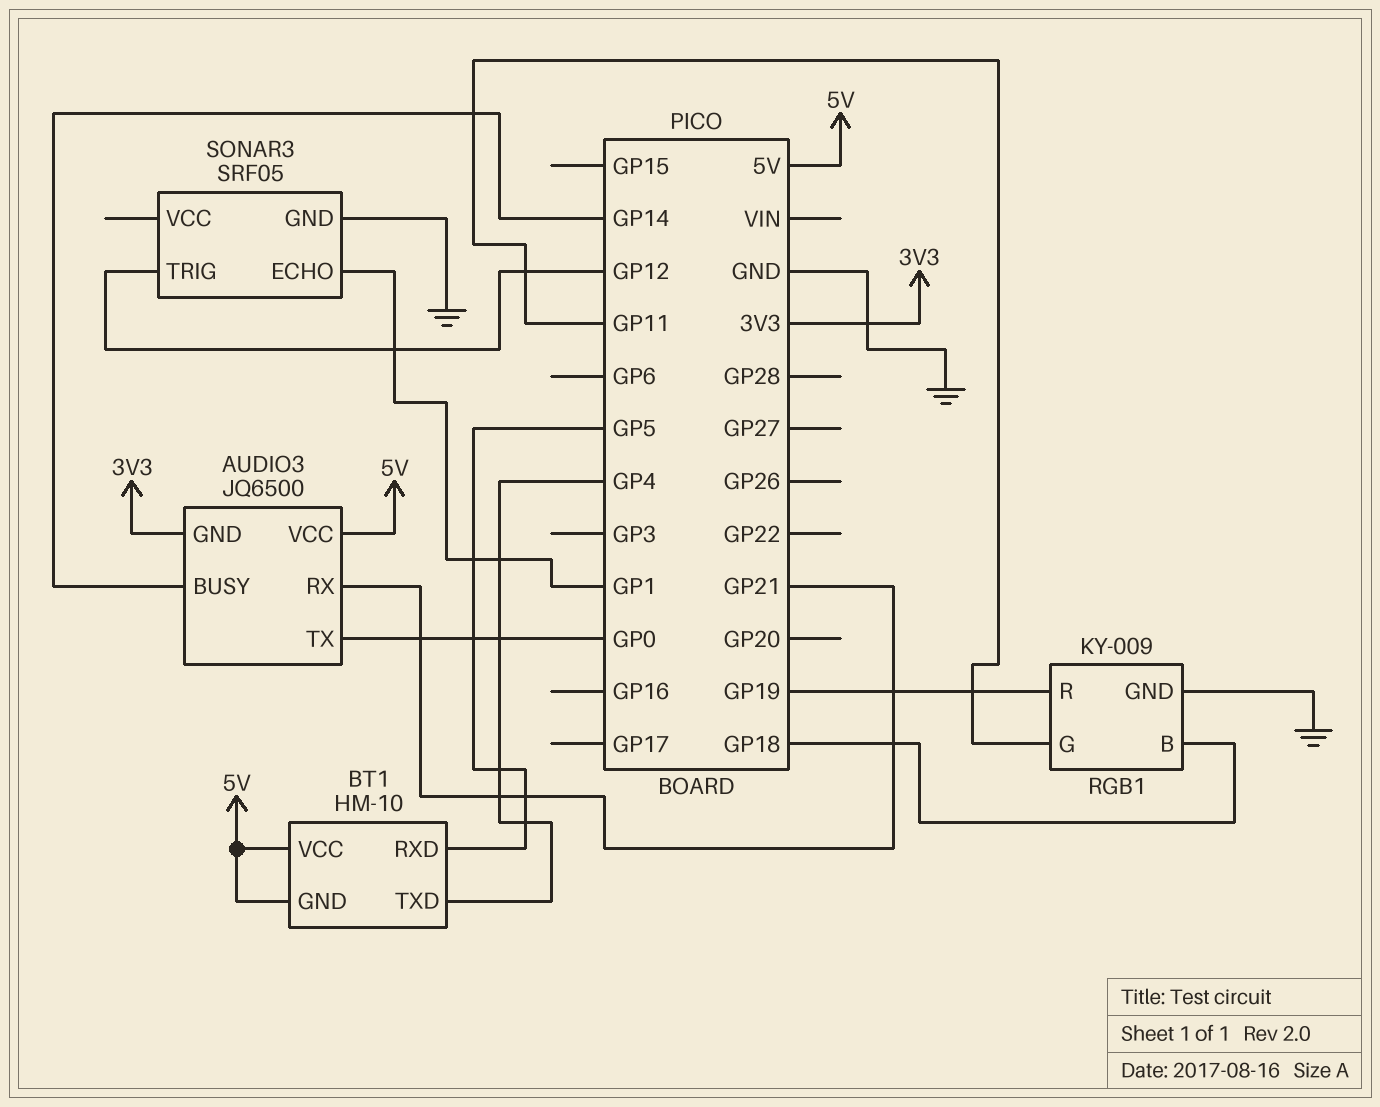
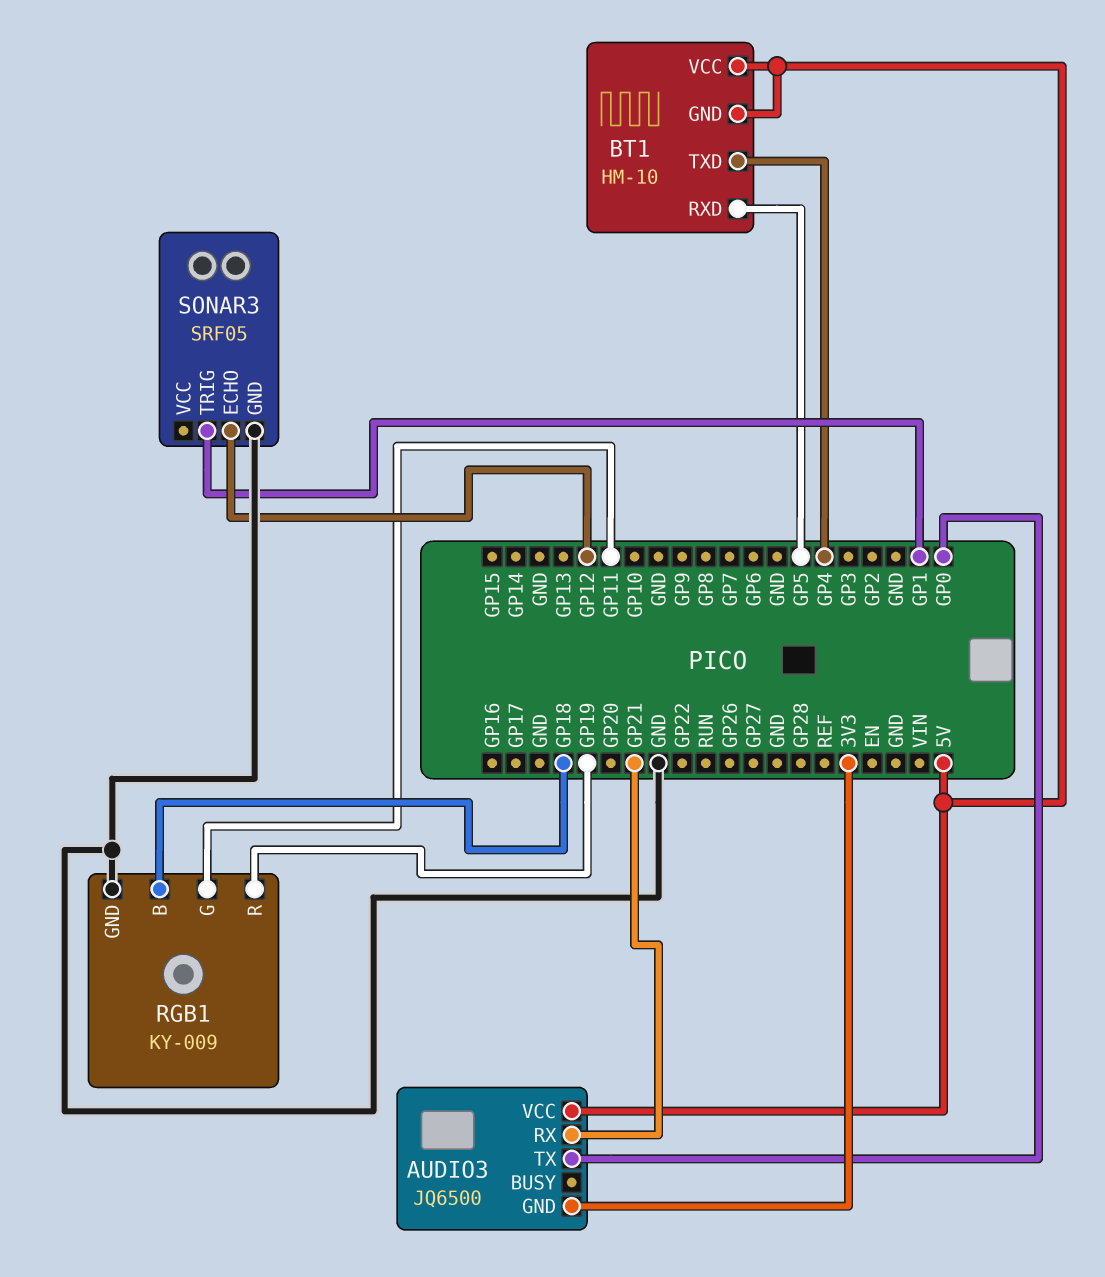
AUDIO3 pin BUSY: GP14 -> none
SONAR3 pin ECHO: GP1 -> GP12
SONAR3 pin TRIG: GP12 -> GP1

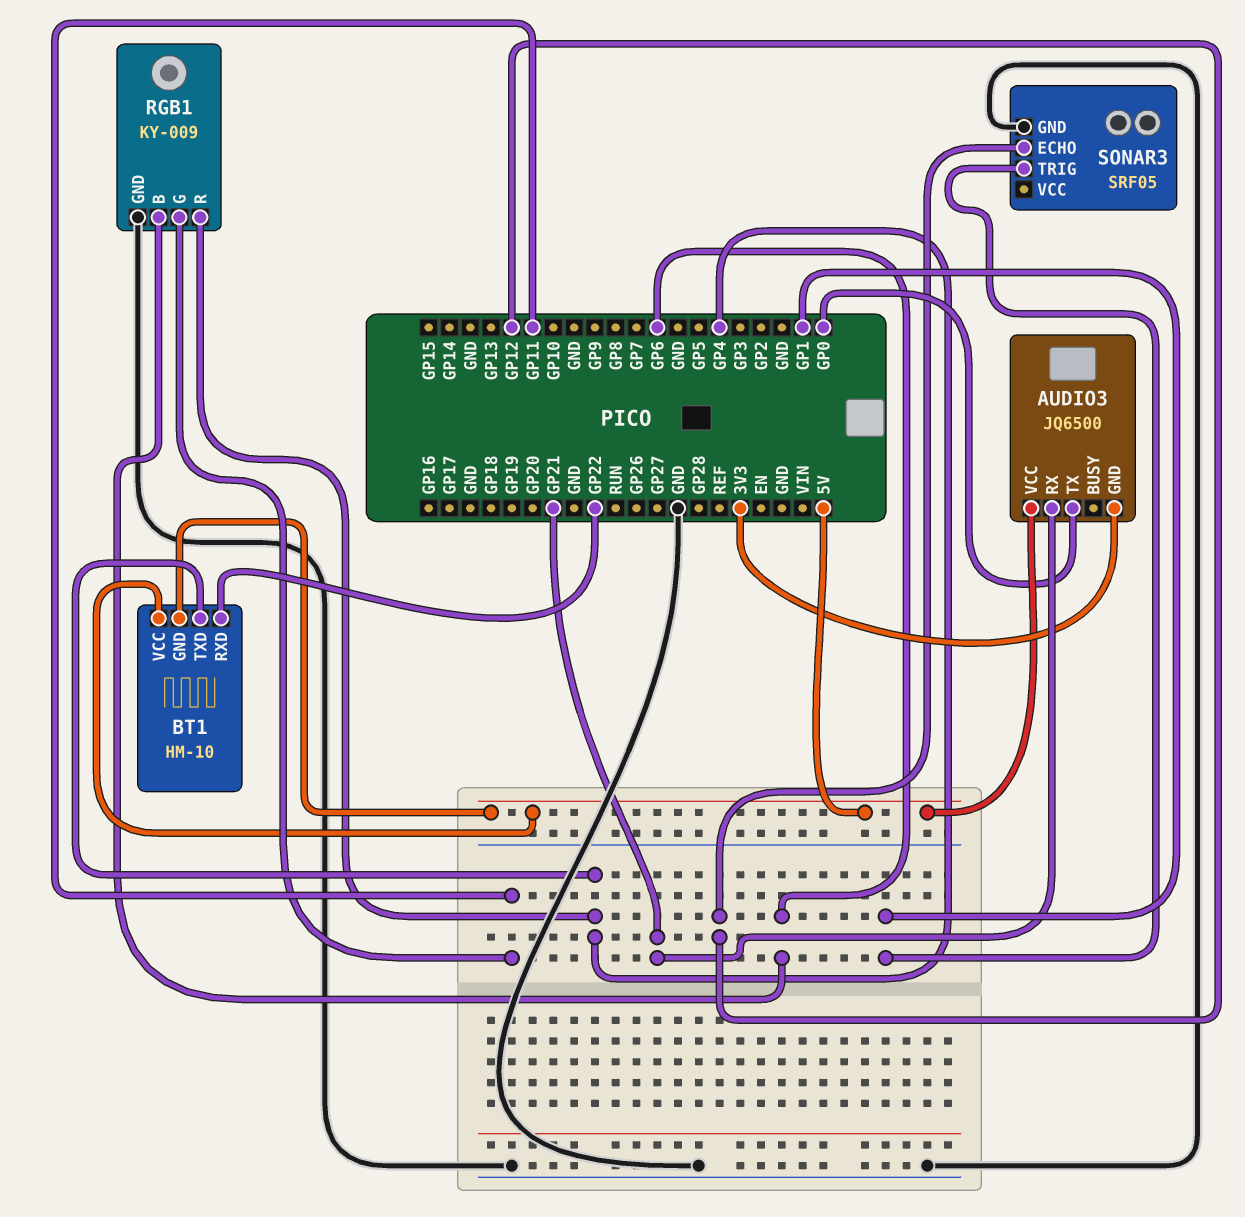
BT1 pin RXD: GP5 -> GP22
RGB1 pin B: GP18 -> GP6
RGB1 pin R: GP19 -> GP4

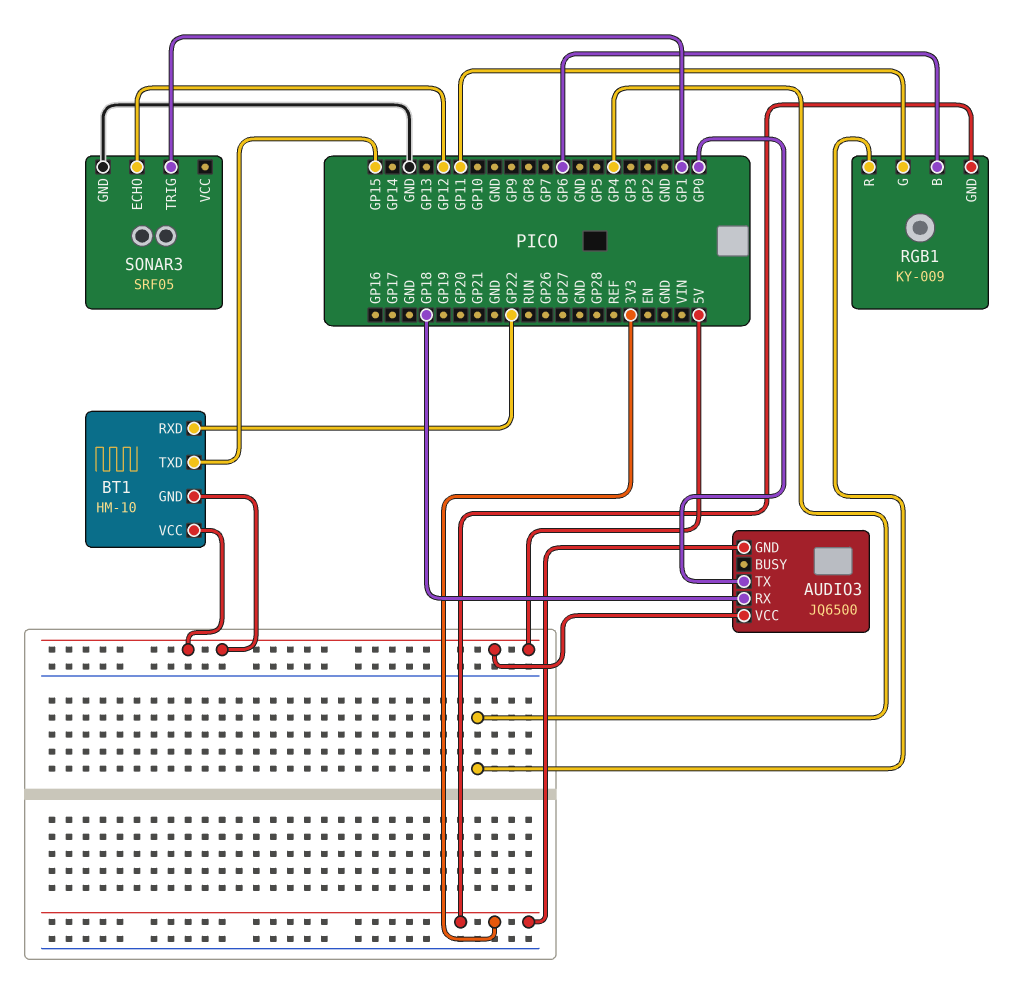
AUDIO3 pin RX: GP21 -> GP18
BT1 pin TXD: GP4 -> GP15
RGB1 pin GND: GND -> 3V3

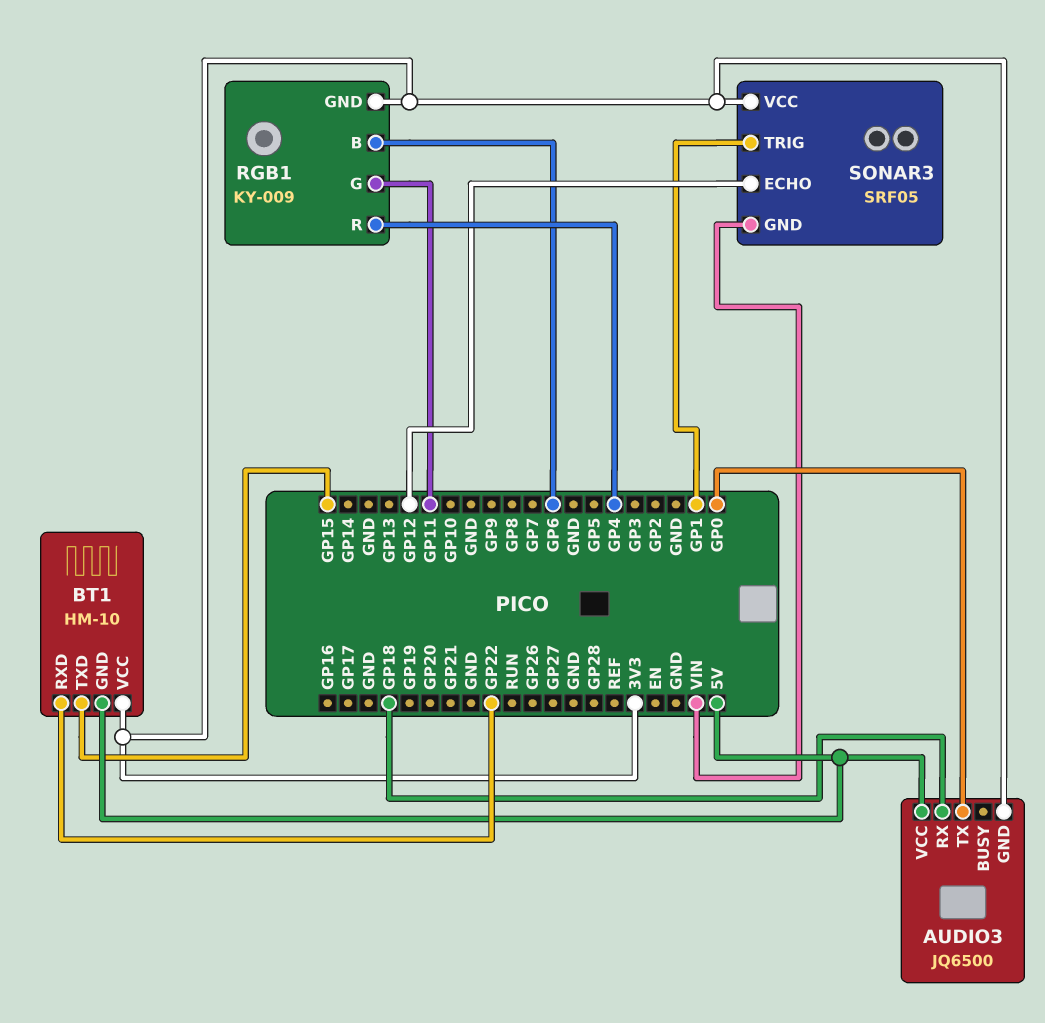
BT1 pin VCC: 5V -> 3V3
SONAR3 pin GND: GND -> VIN
SONAR3 pin VCC: none -> 3V3

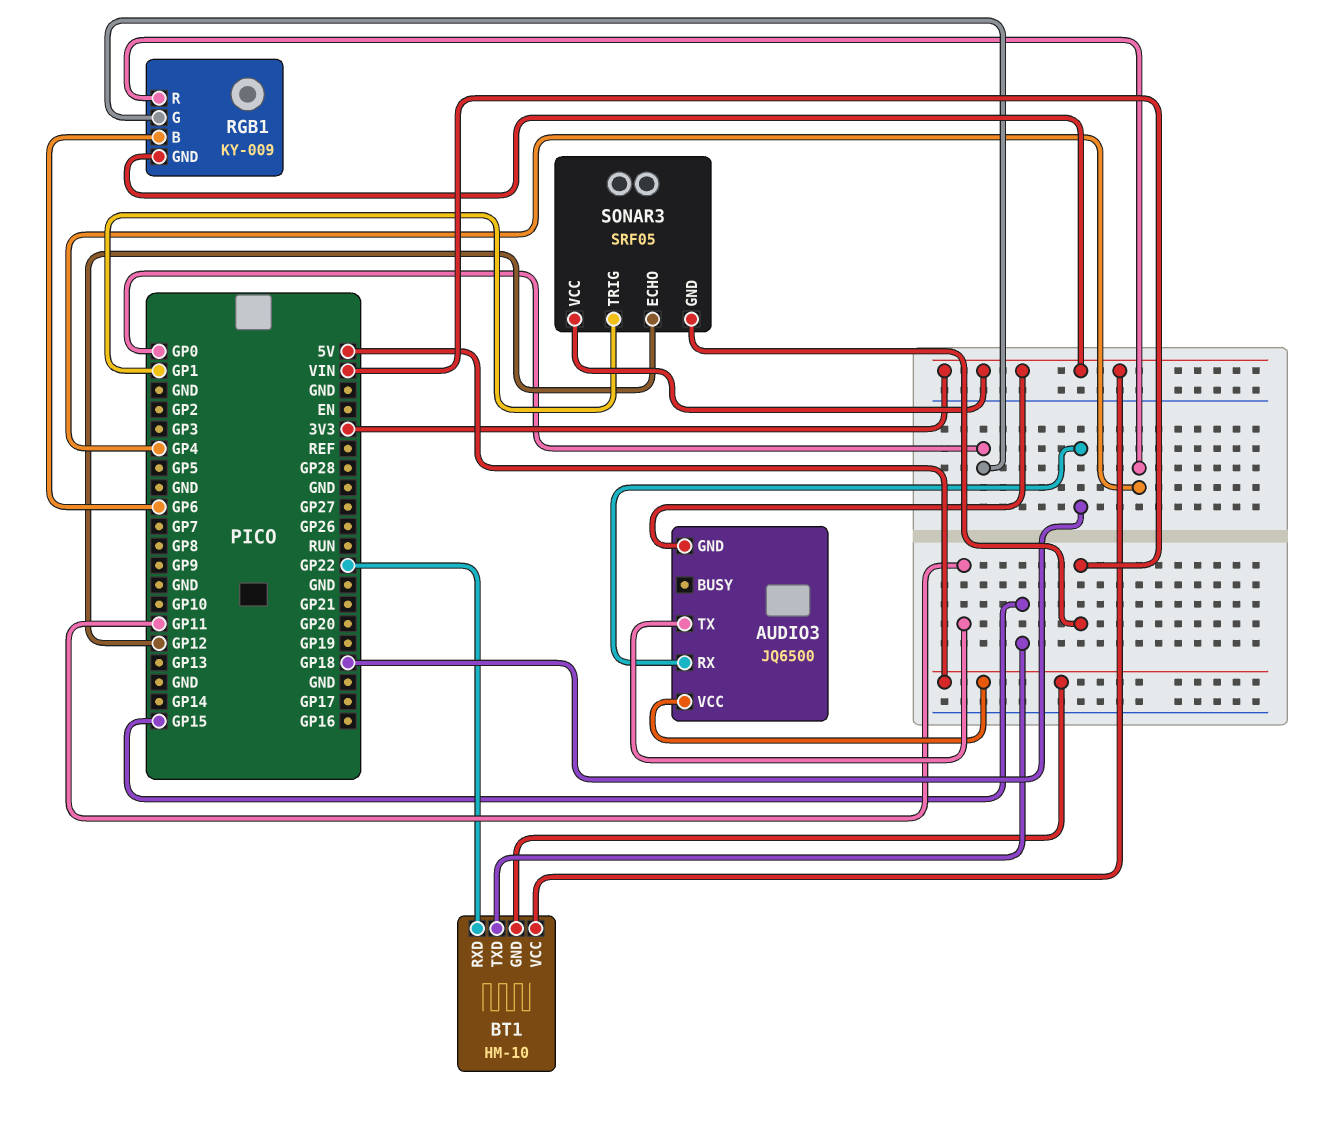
AUDIO3 pin TX: GP0 -> GP11
RGB1 pin G: GP11 -> GP0

